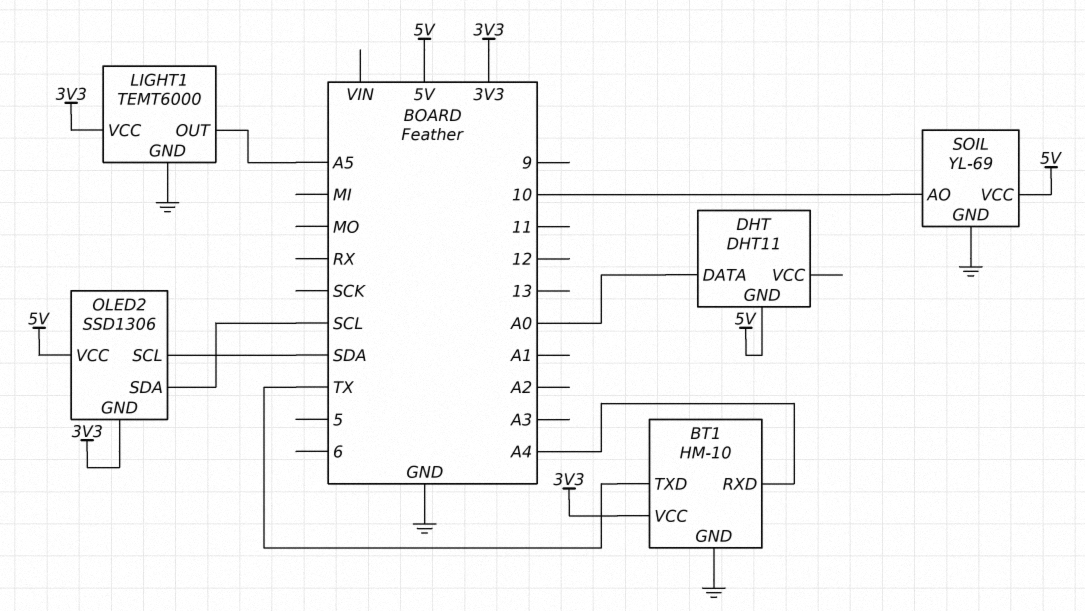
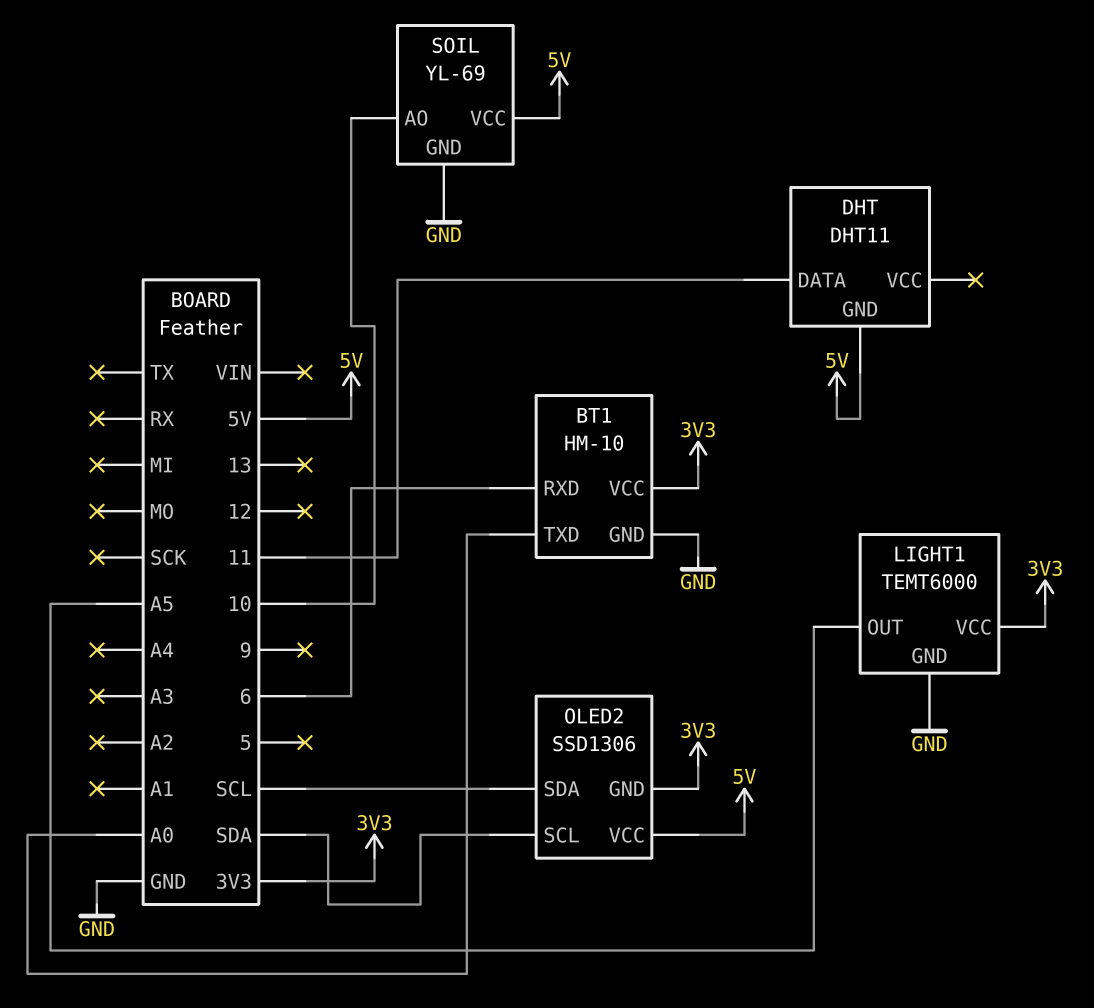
BT1 pin RXD: A4 -> 6
BT1 pin TXD: TX -> A0
DHT pin DATA: A0 -> 11

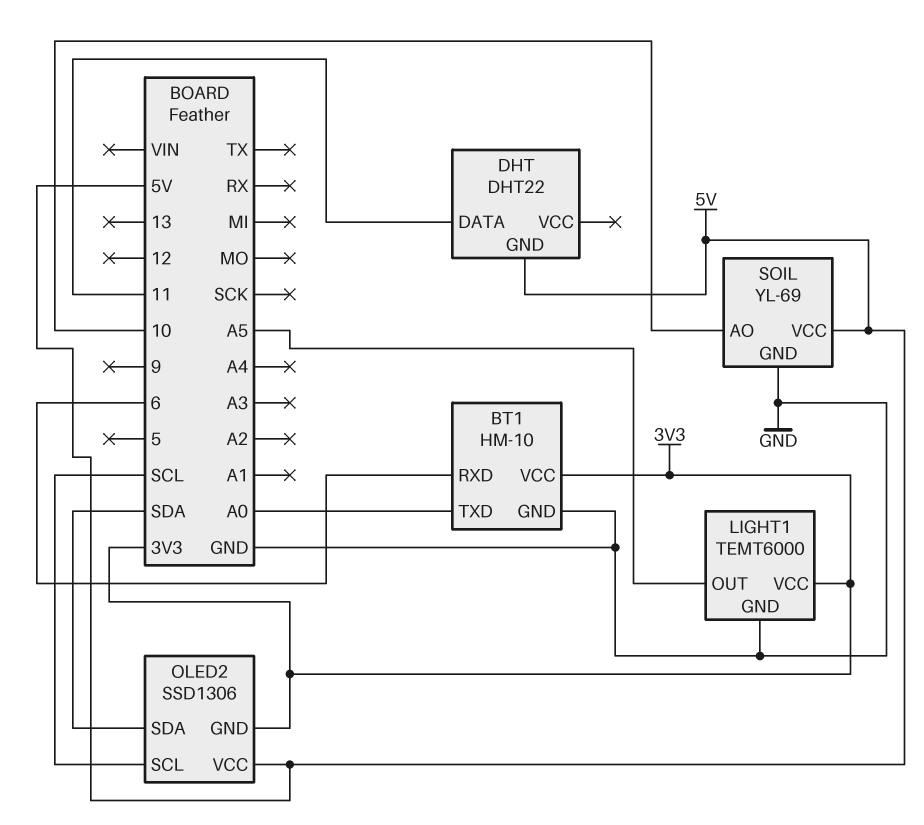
DHT: DHT11 -> DHT22
OLED2 pin SCL: SDA -> SCL
OLED2 pin SDA: SCL -> SDA

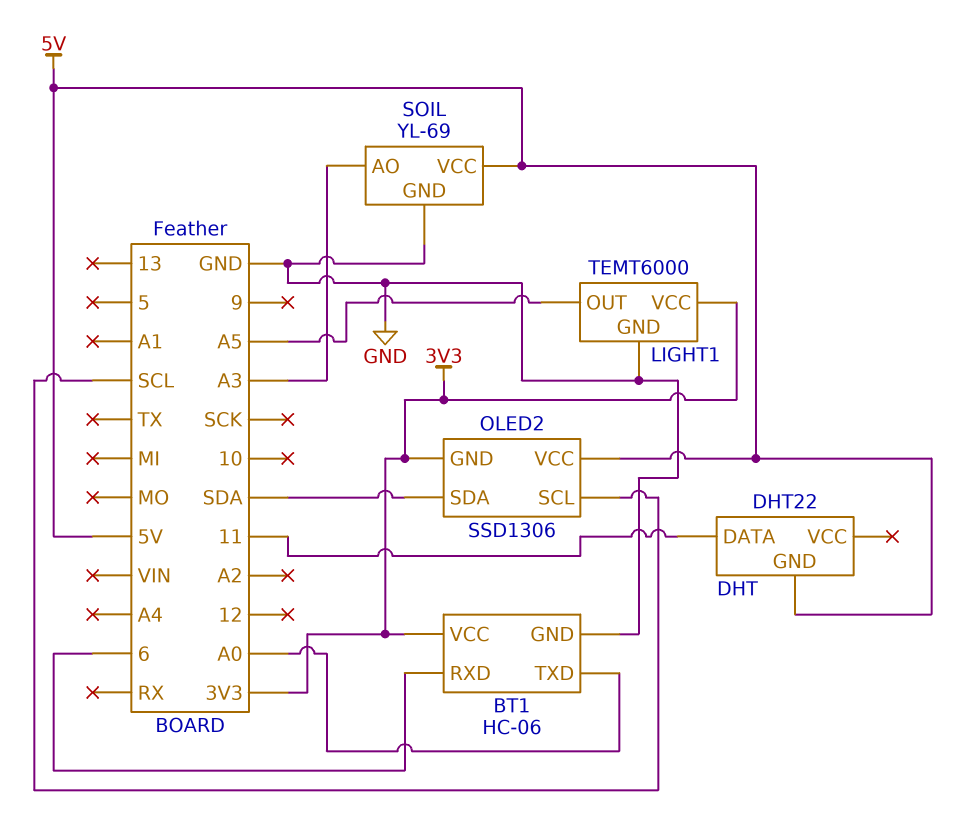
BT1: HM-10 -> HC-06
SOIL pin AO: 10 -> A3

